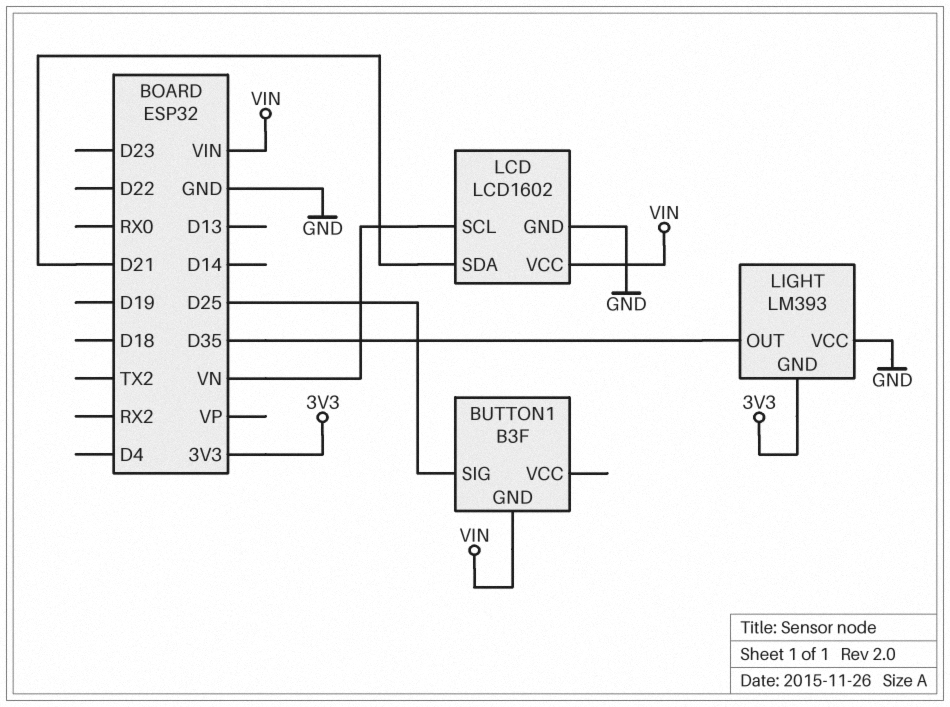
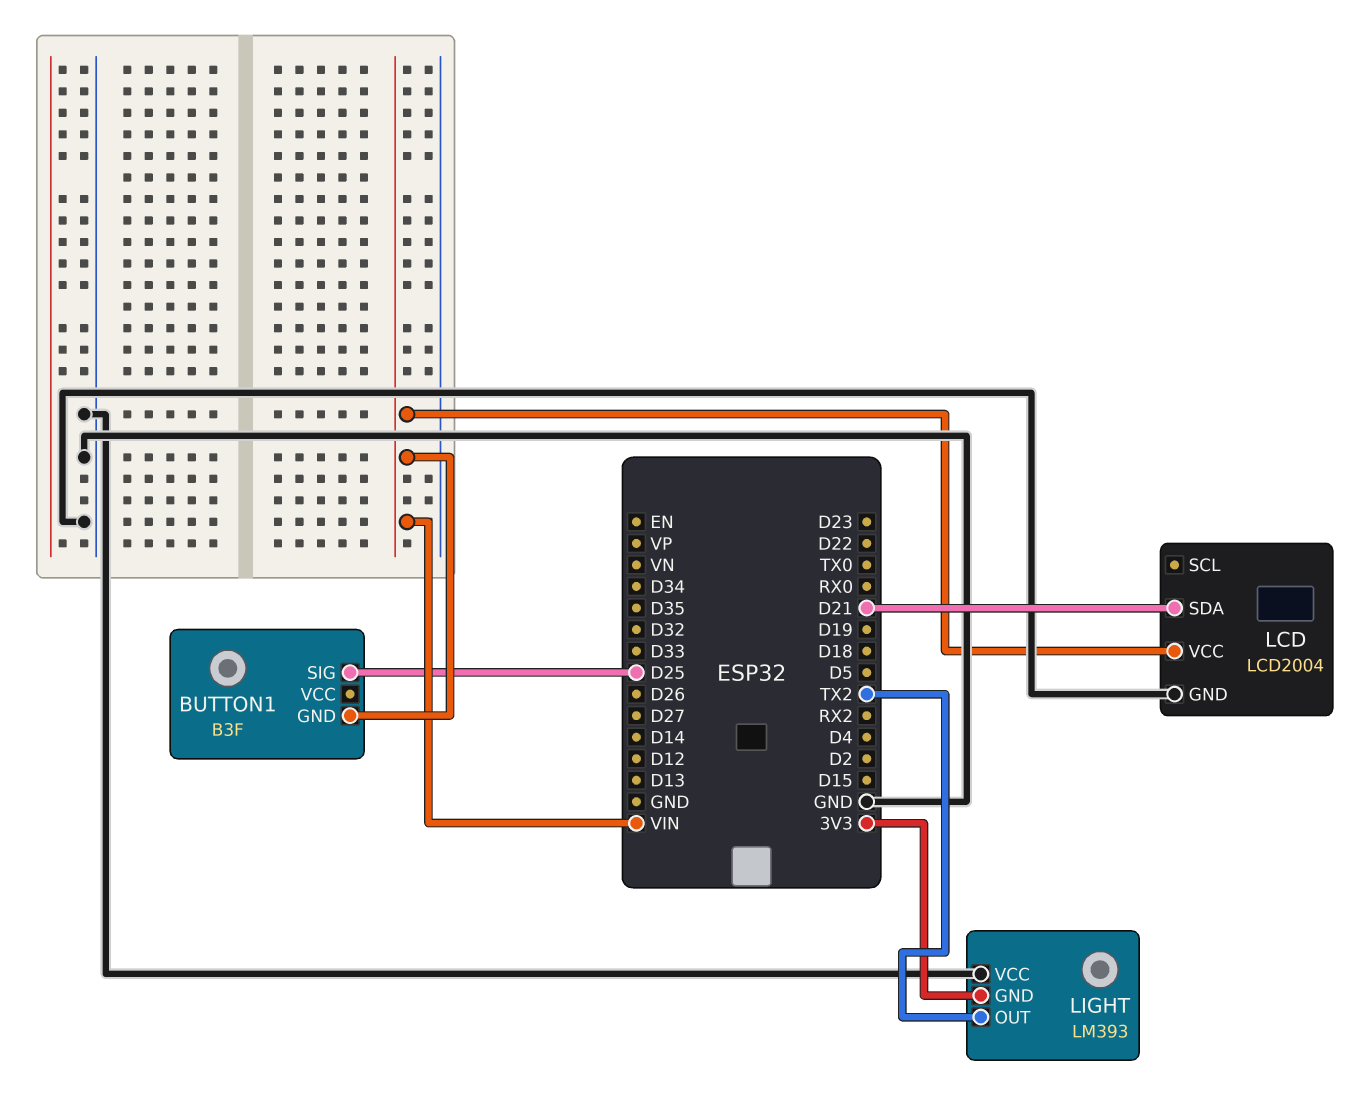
LCD: LCD1602 -> LCD2004
LCD pin SCL: VN -> none
LIGHT pin OUT: D35 -> TX2

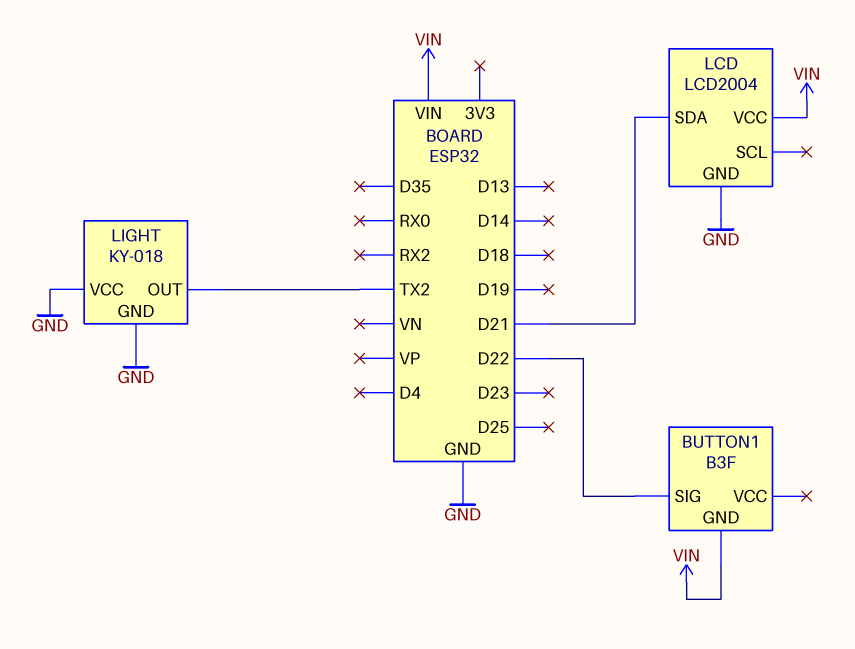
BUTTON1 pin SIG: D25 -> D22
LIGHT: LM393 -> KY-018
LIGHT pin GND: 3V3 -> GND

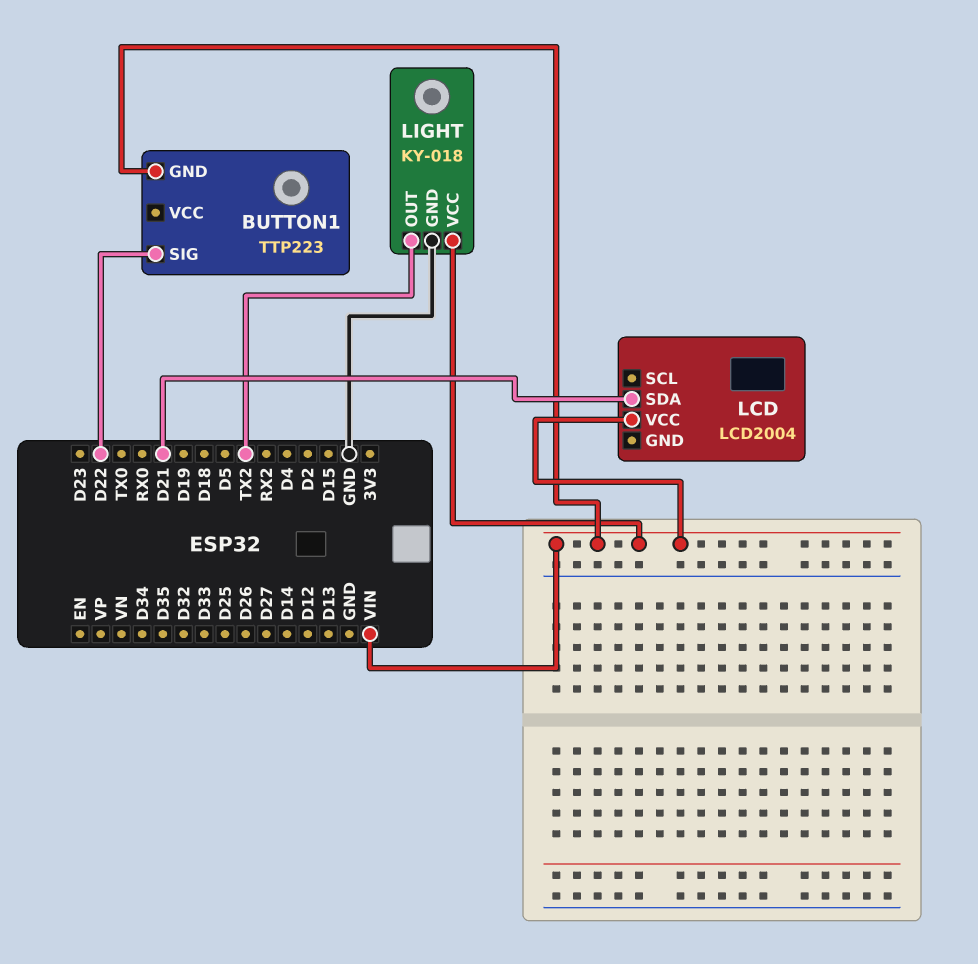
BUTTON1: B3F -> TTP223
LCD pin GND: GND -> none
LIGHT pin VCC: GND -> VIN

